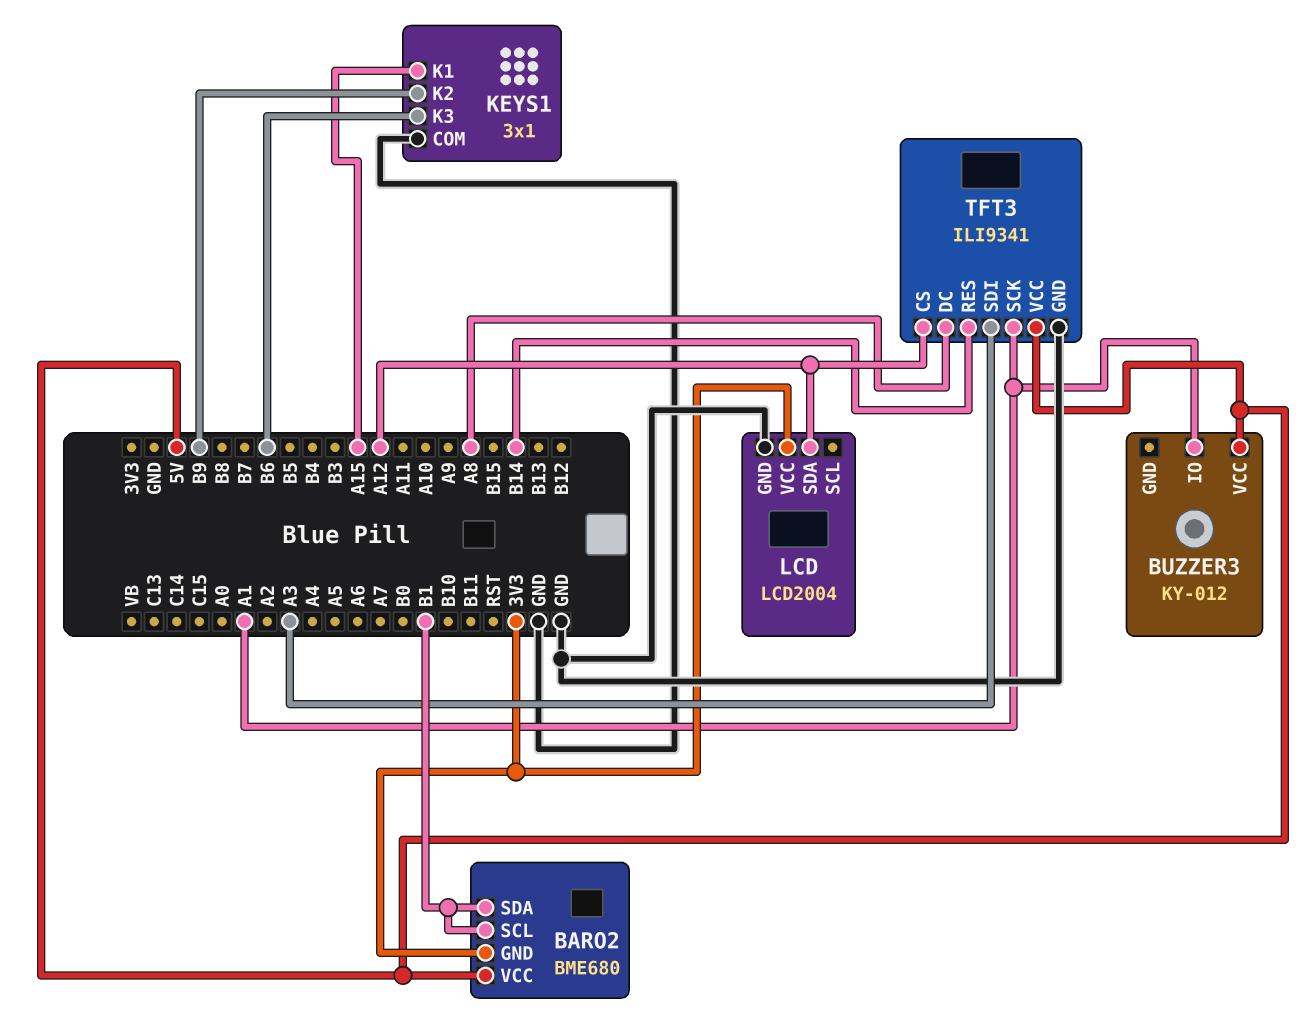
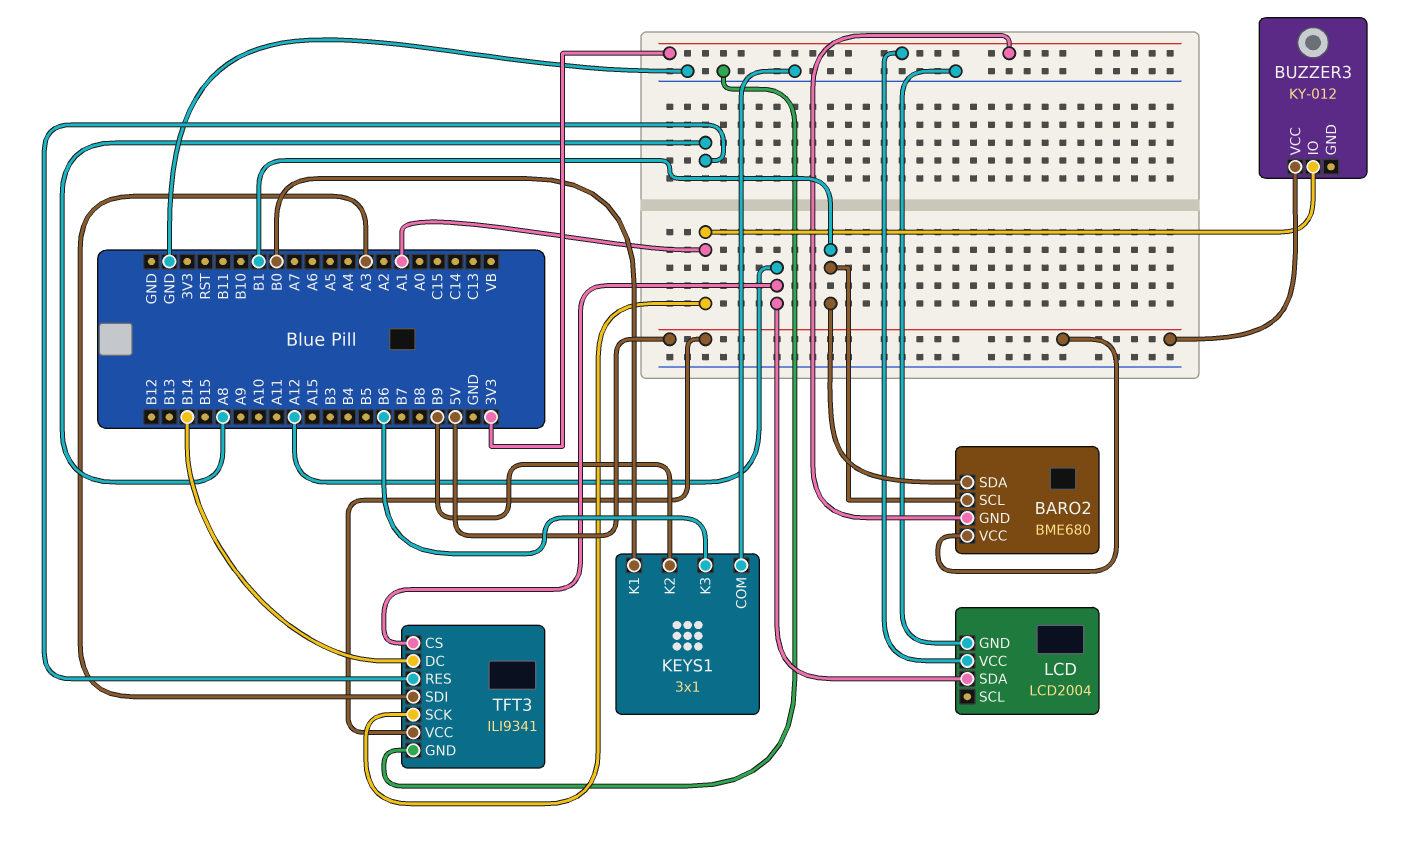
KEYS1 pin K1: A15 -> B0
TFT3 pin DC: A8 -> B14
TFT3 pin RES: B14 -> A8

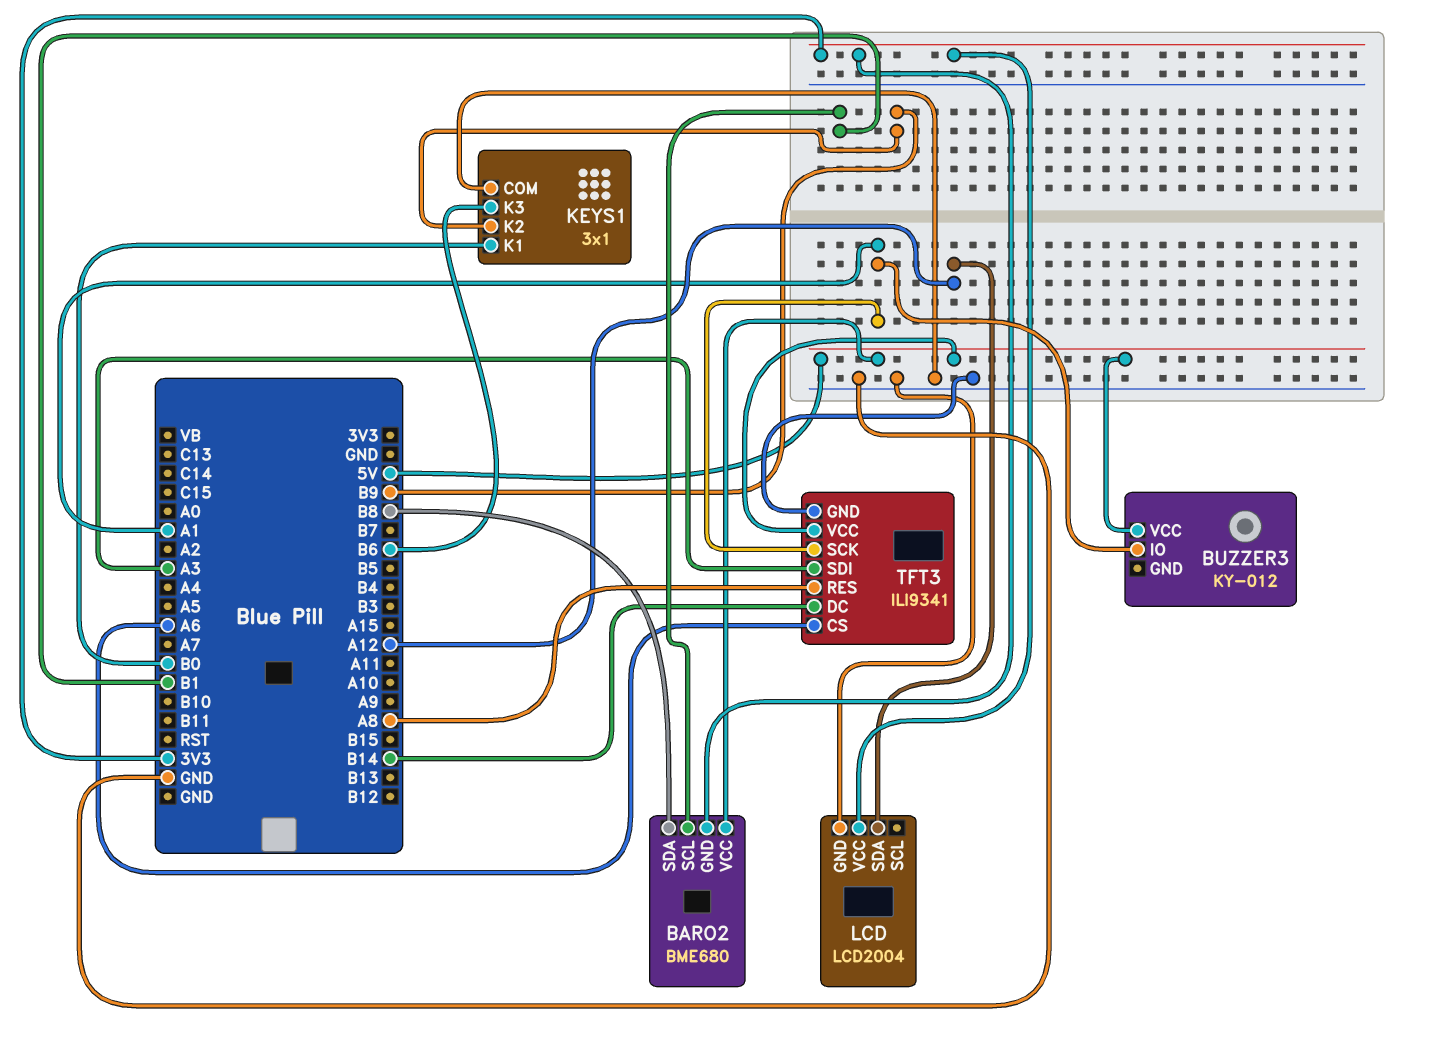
BARO2 pin SDA: B1 -> B8
TFT3 pin CS: A12 -> A6

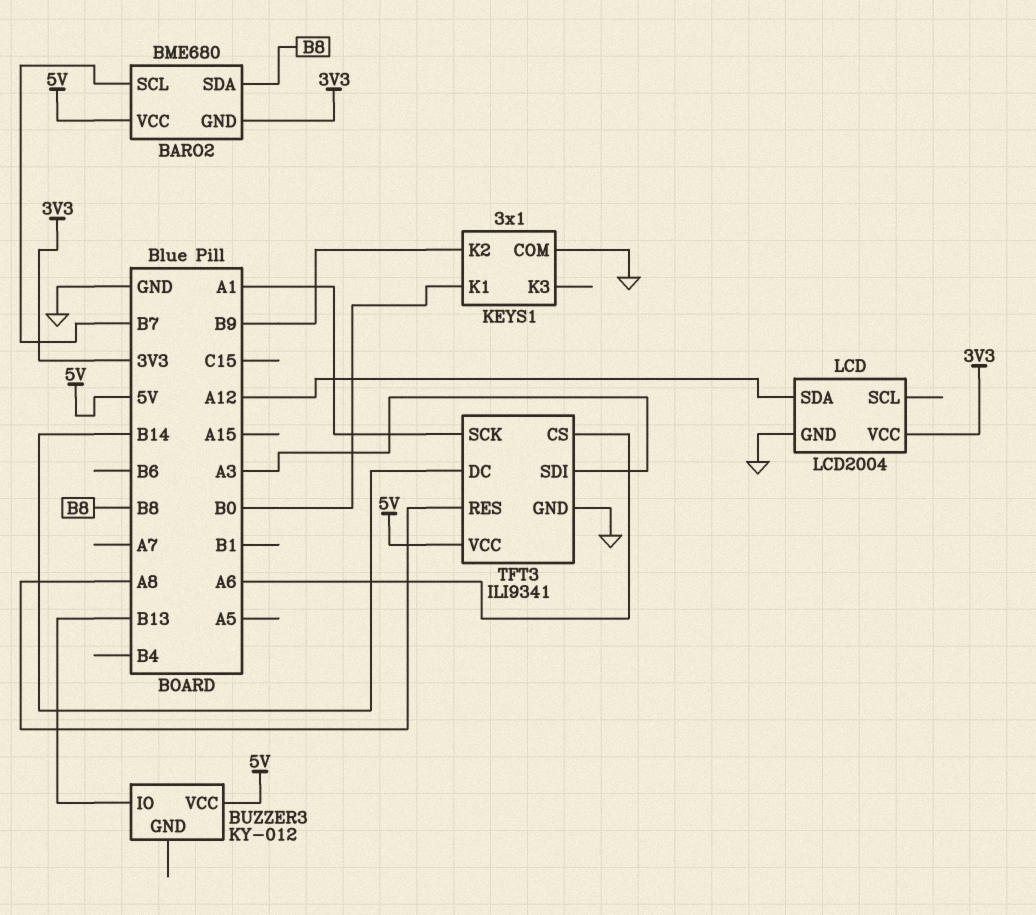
BARO2 pin SCL: B1 -> B7
BUZZER3 pin IO: A1 -> B13
KEYS1 pin K3: B6 -> none

